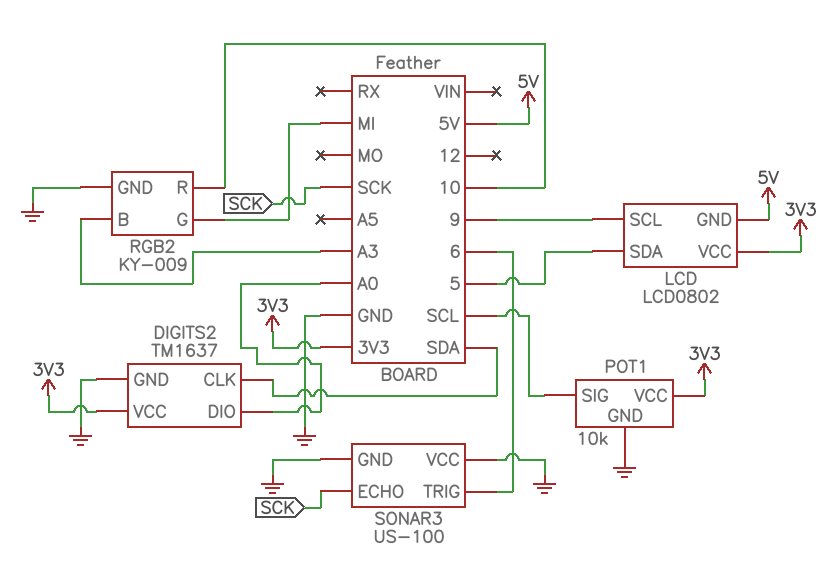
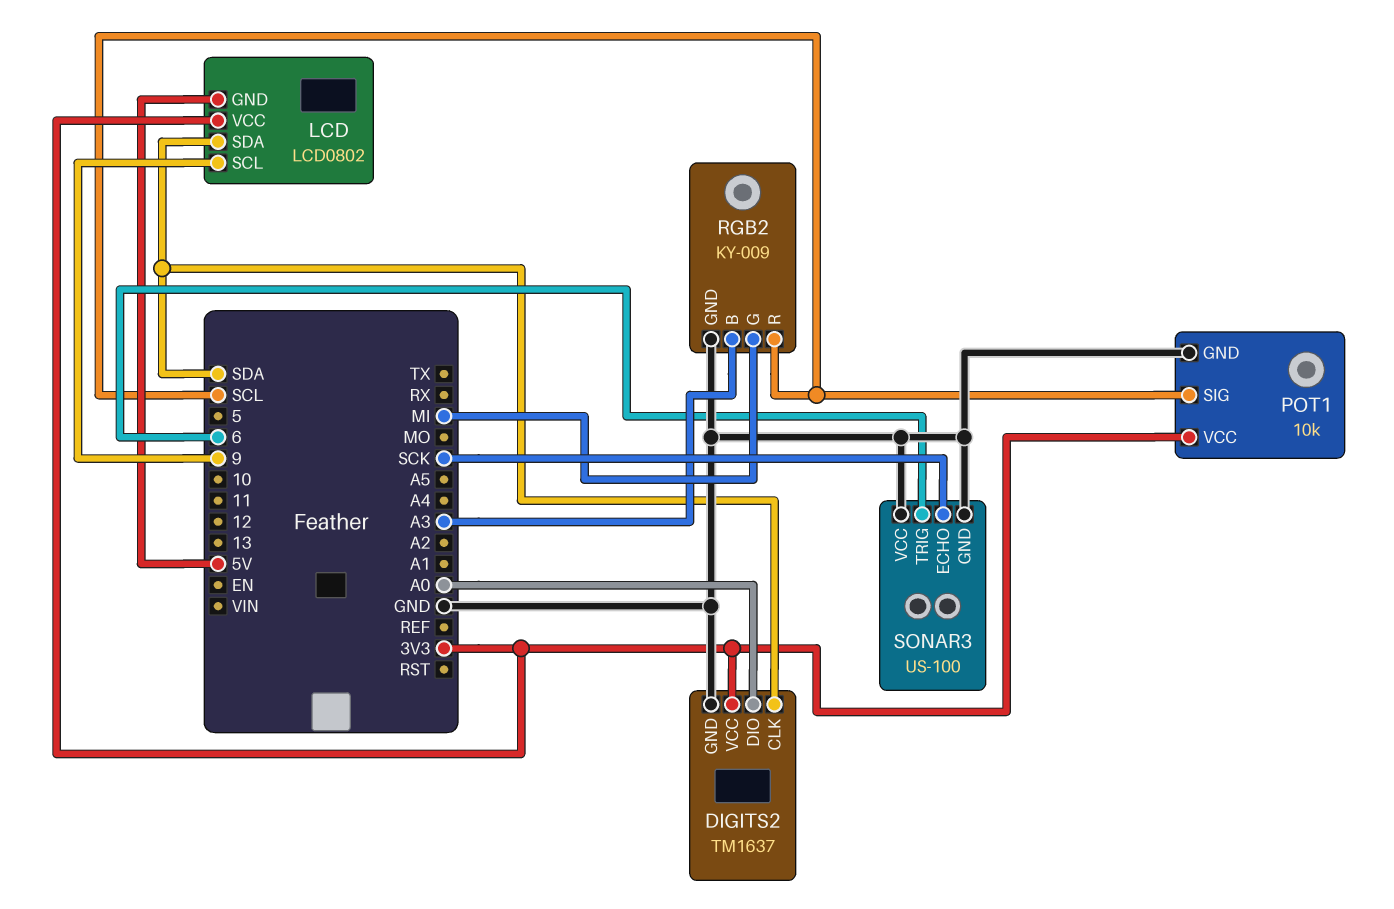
LCD pin SDA: 5 -> SDA
RGB2 pin R: 10 -> SCL

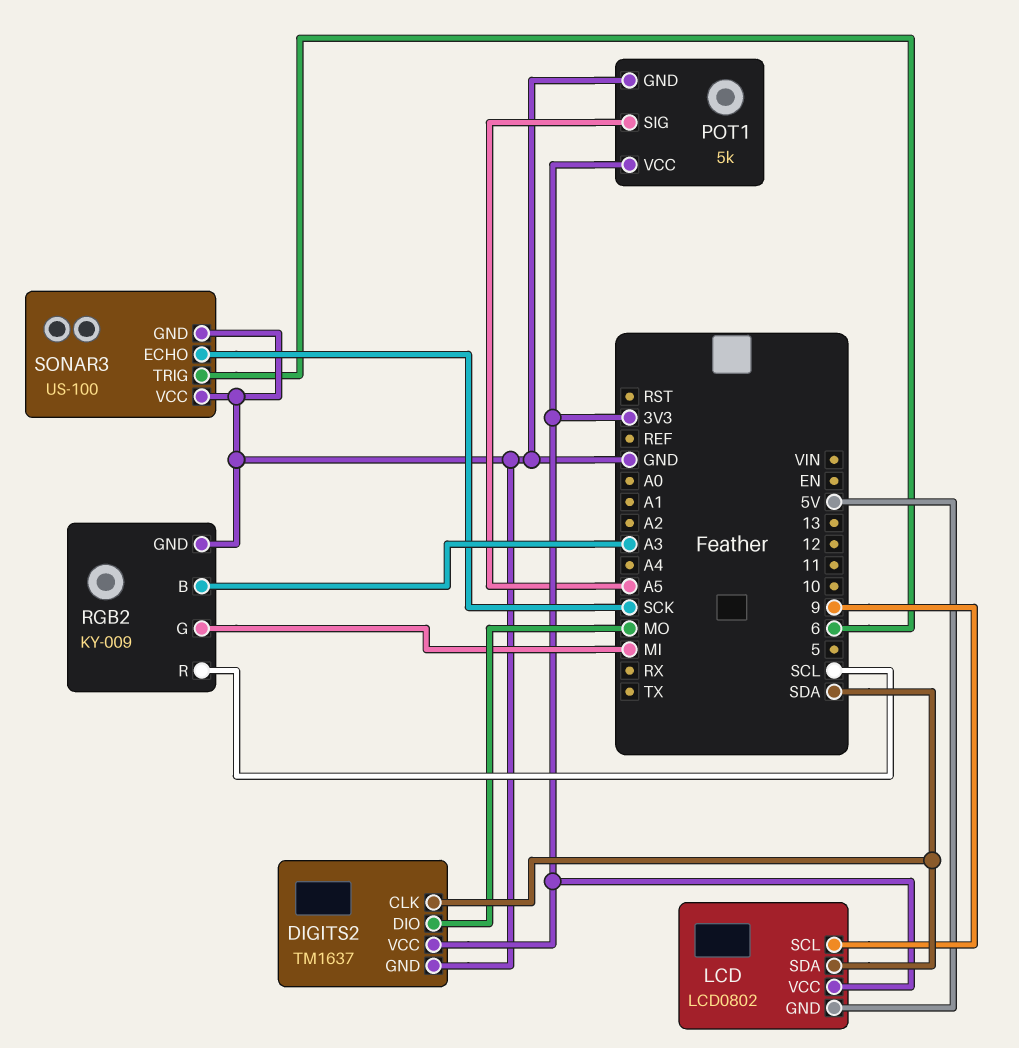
DIGITS2 pin DIO: A0 -> MO
POT1: 10k -> 5k
POT1 pin SIG: SCL -> A5

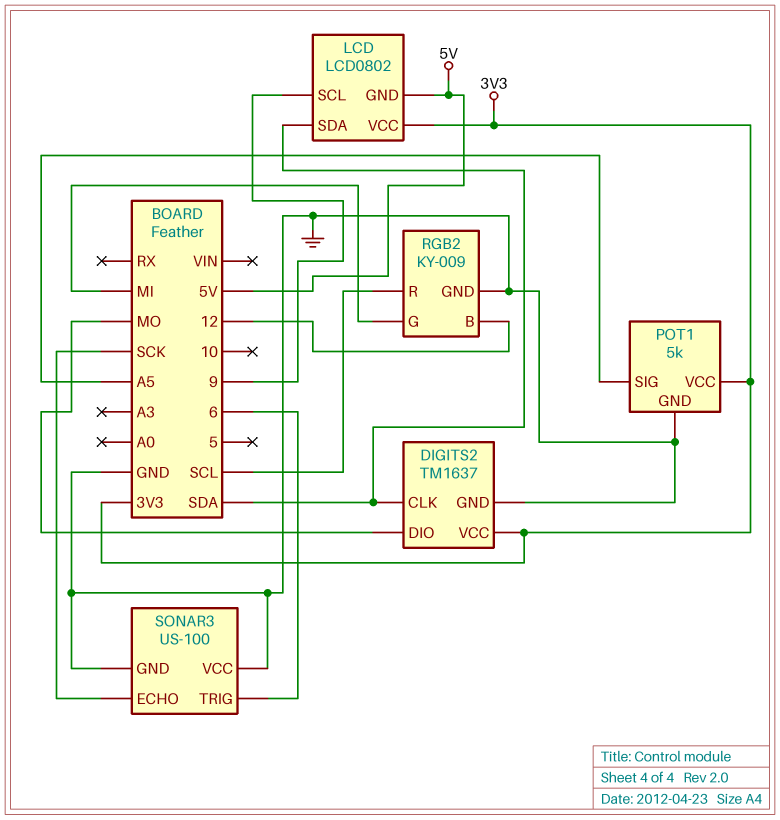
RGB2 pin B: A3 -> 12

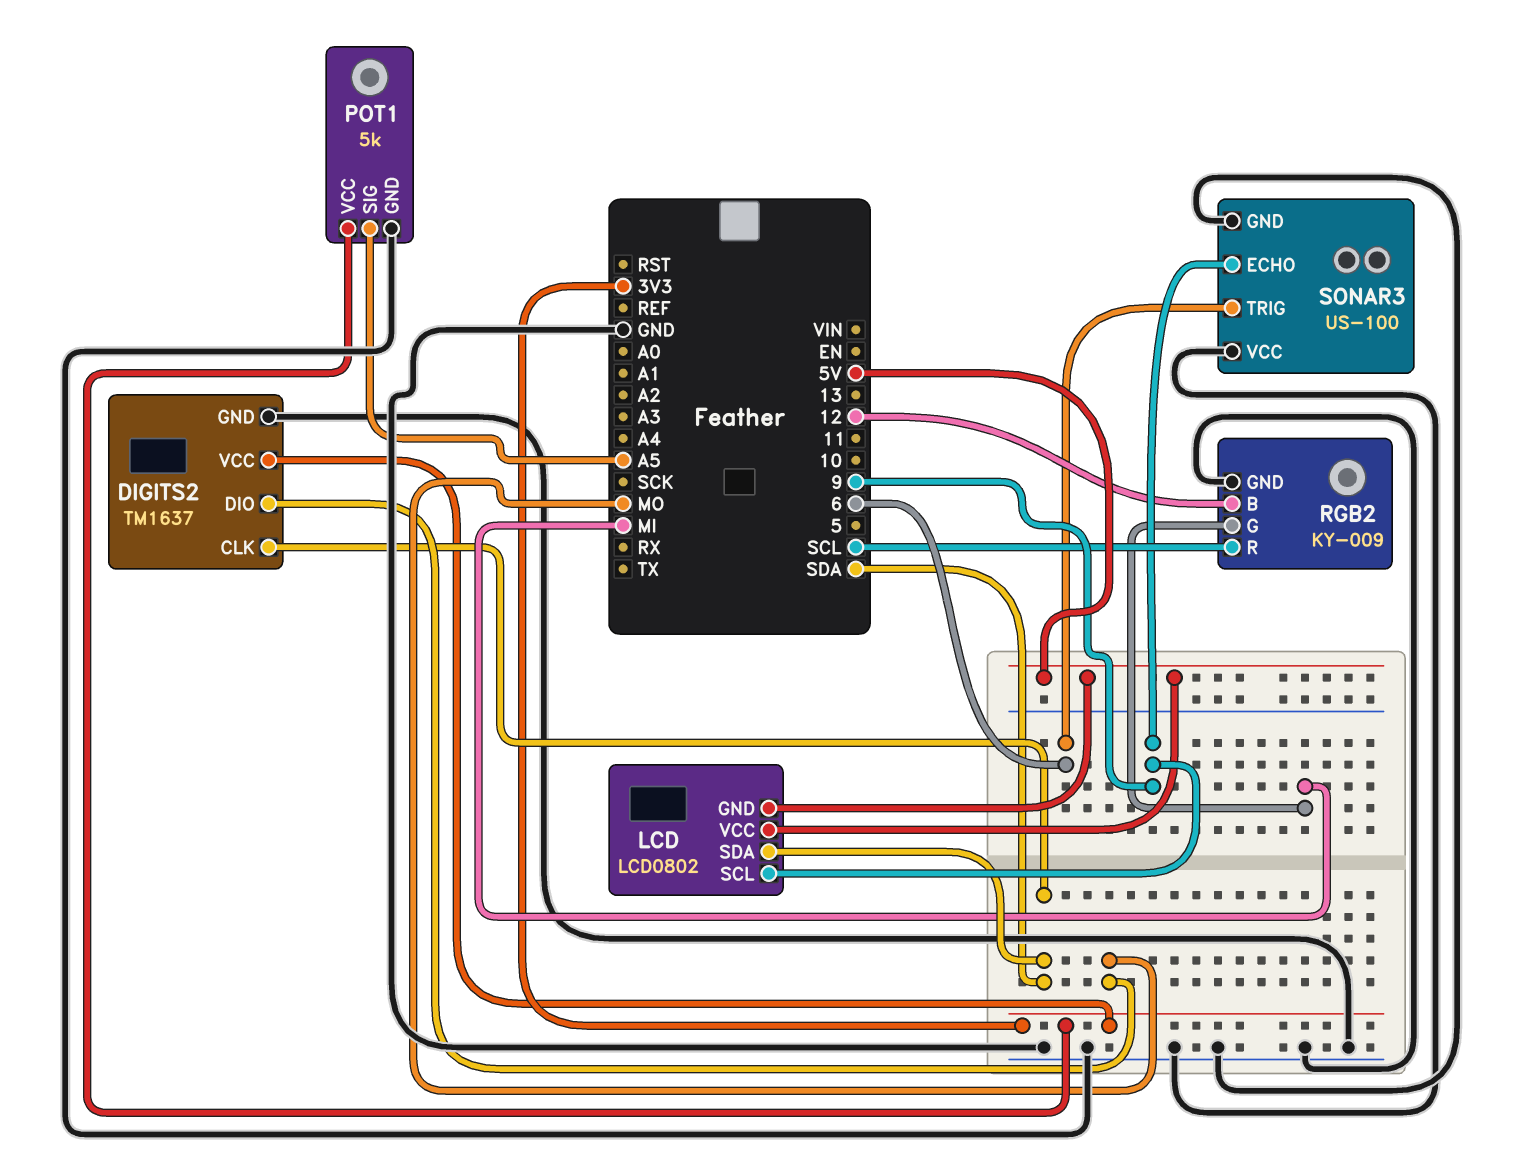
LCD pin VCC: 3V3 -> 5V
SONAR3 pin ECHO: SCK -> 9

